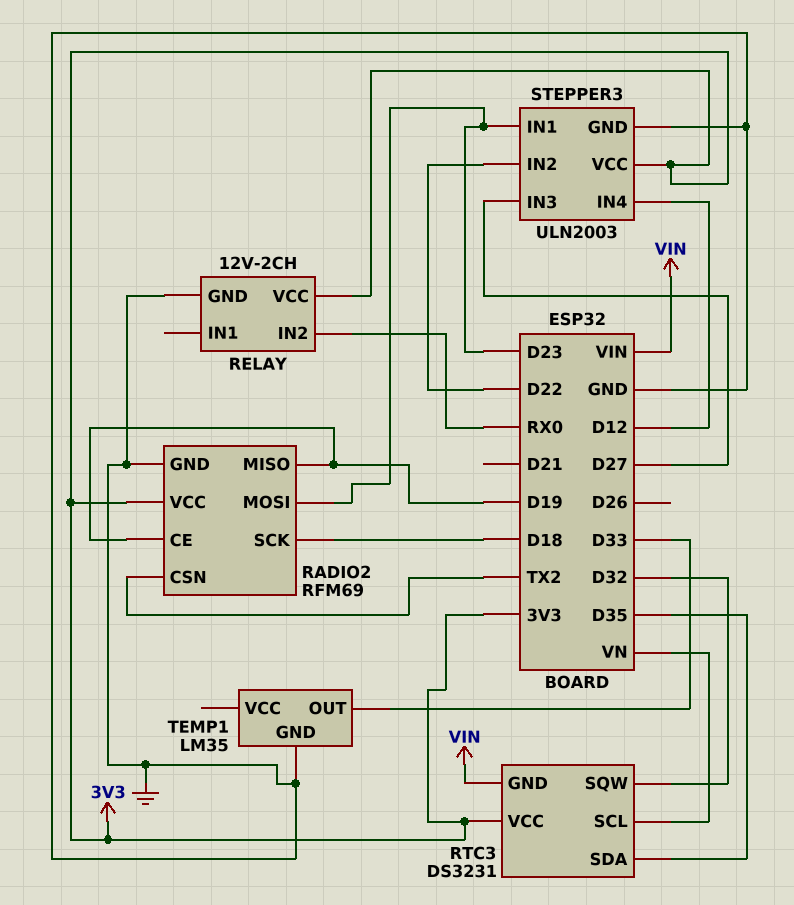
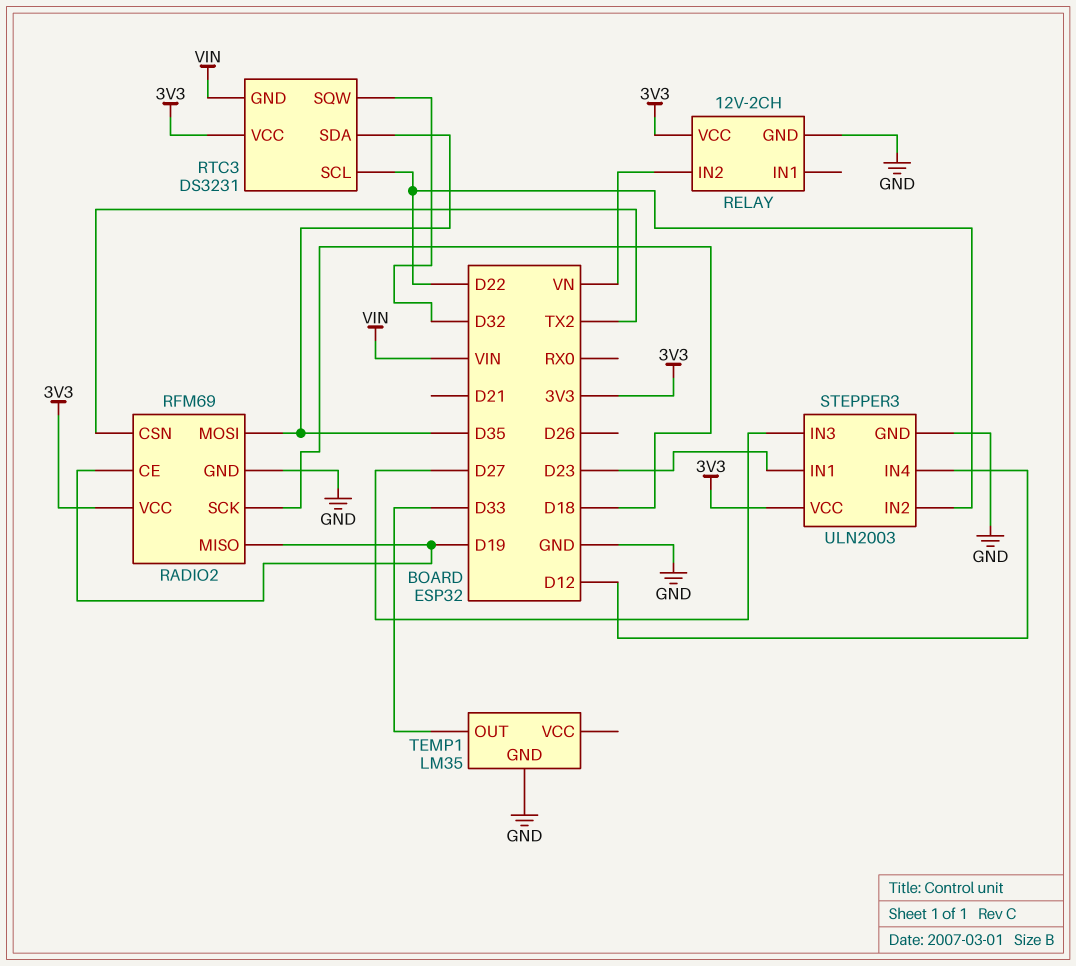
RADIO2 pin MOSI: D23 -> D35
RELAY pin IN2: RX0 -> VN
RTC3 pin SCL: VN -> D22

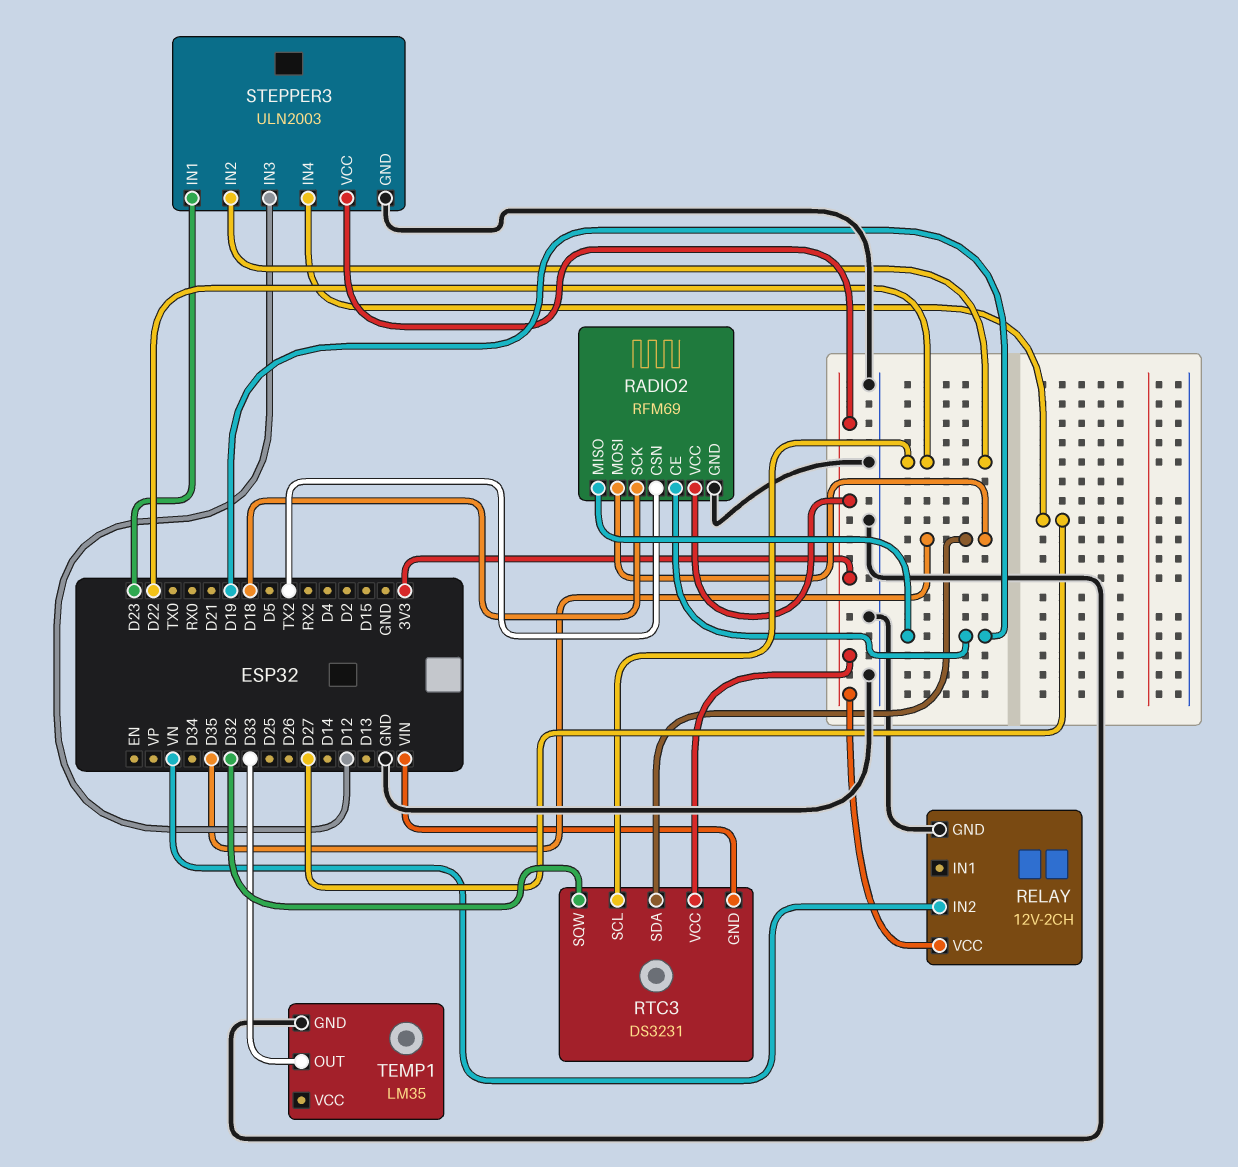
STEPPER3 pin IN3: D27 -> D12
STEPPER3 pin IN4: D12 -> D27

